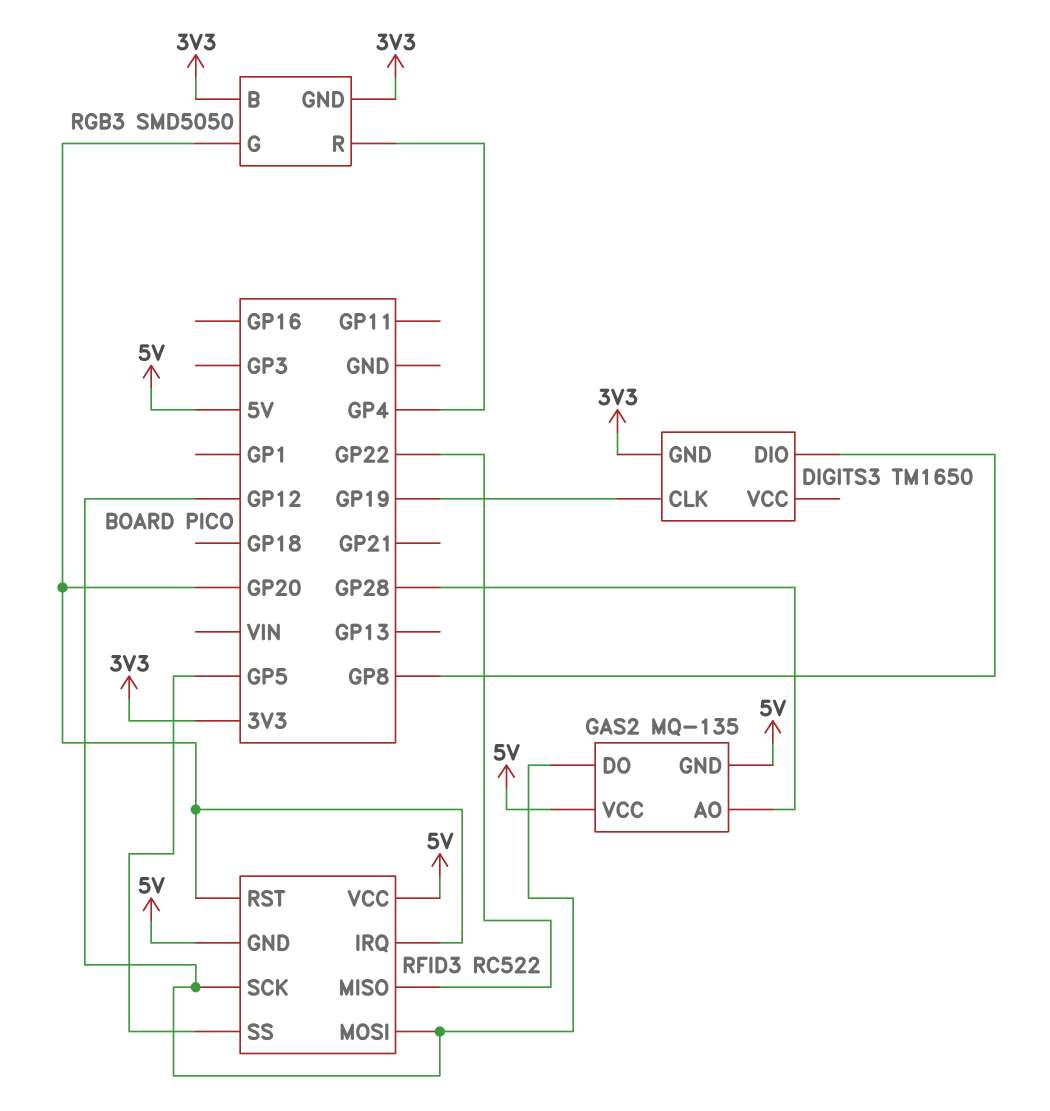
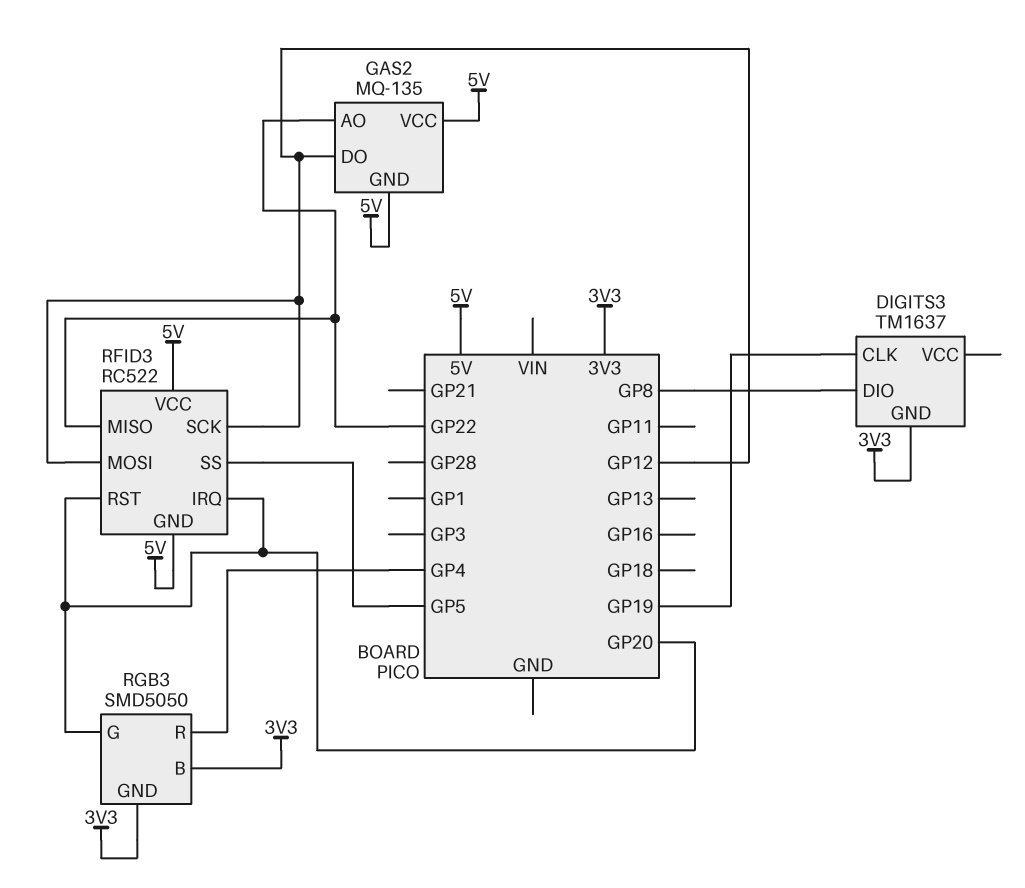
DIGITS3: TM1650 -> TM1637
GAS2 pin AO: GP28 -> GP22

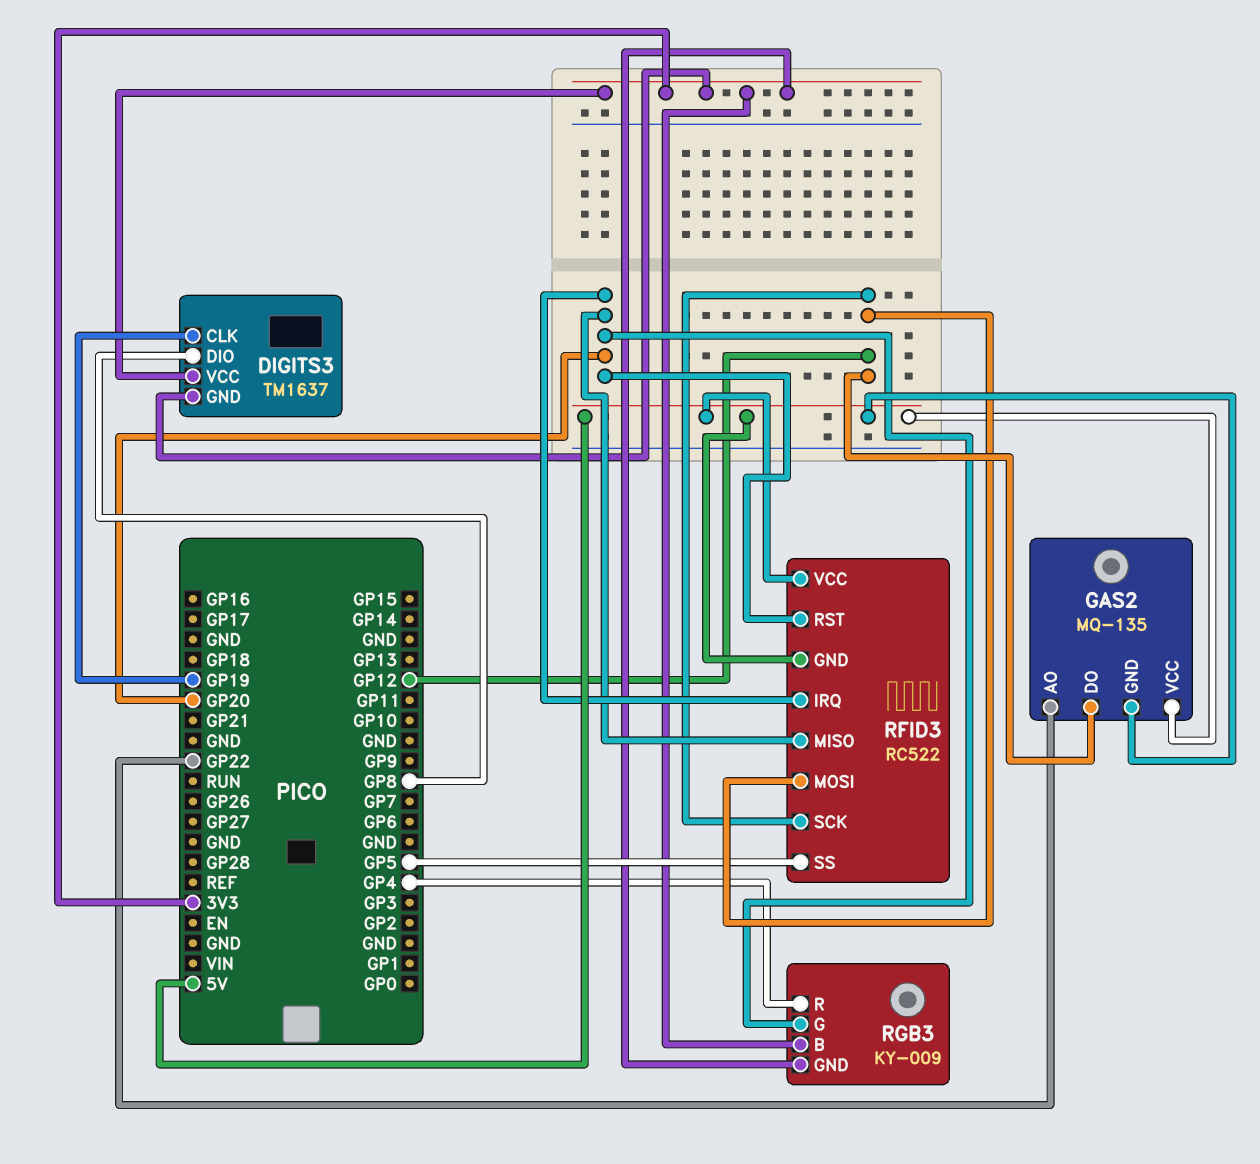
DIGITS3 pin VCC: none -> 3V3
RFID3 pin MISO: GP22 -> GP20
RGB3: SMD5050 -> KY-009

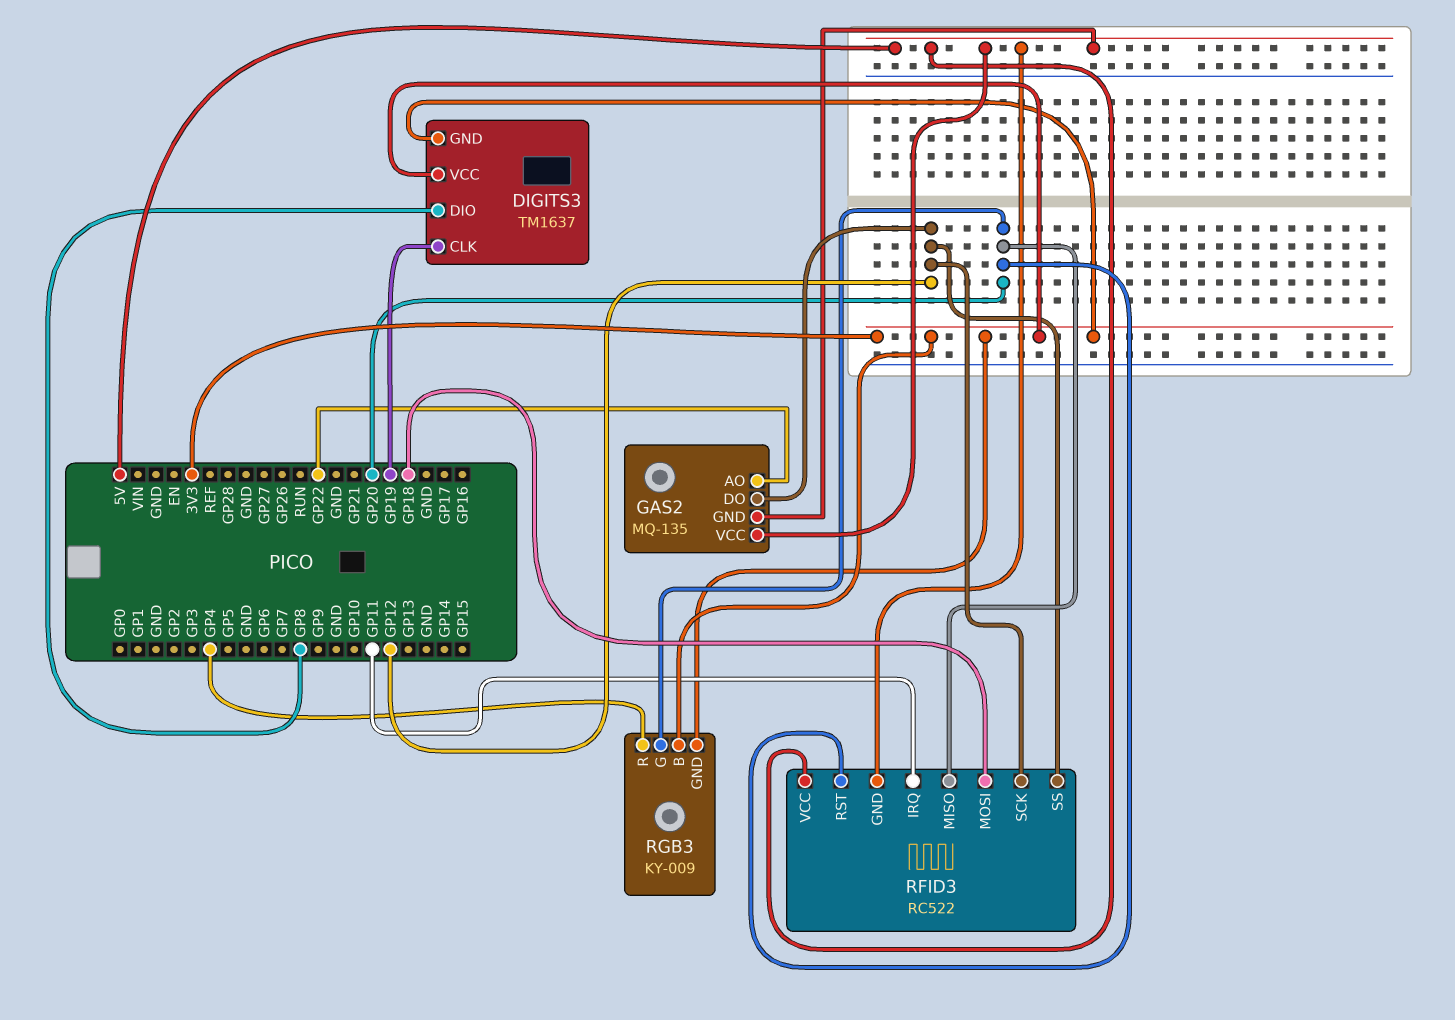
RFID3 pin IRQ: GP20 -> GP11
RFID3 pin MOSI: GP12 -> GP18
RFID3 pin SS: GP5 -> GP12

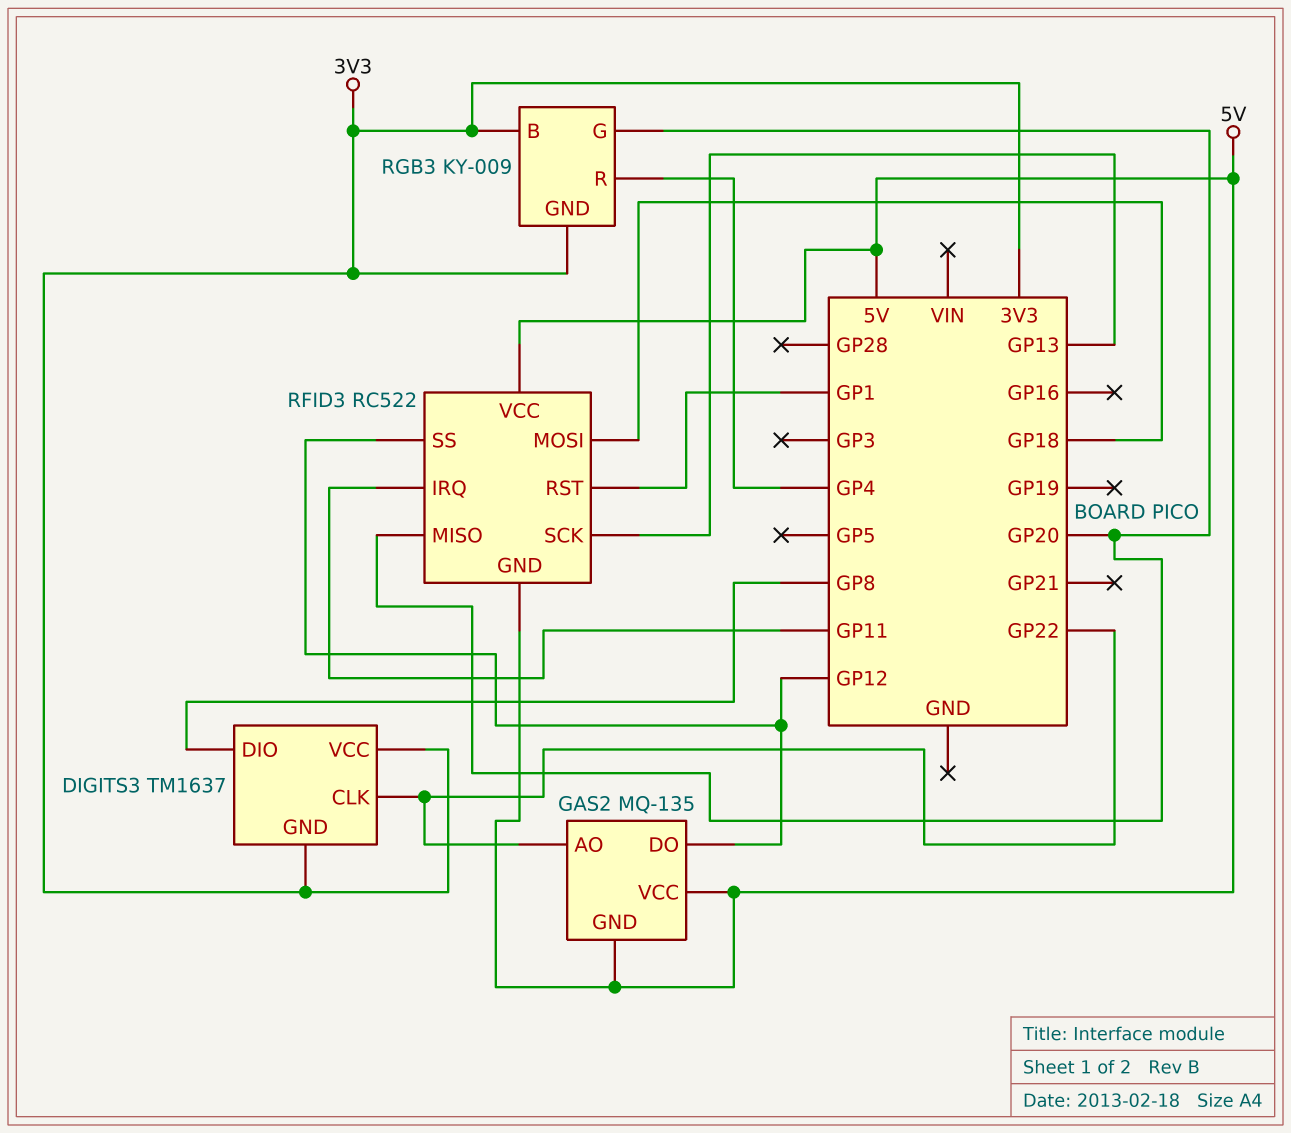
DIGITS3 pin CLK: GP19 -> GP22
RFID3 pin RST: GP20 -> GP1
RFID3 pin SCK: GP12 -> GP13

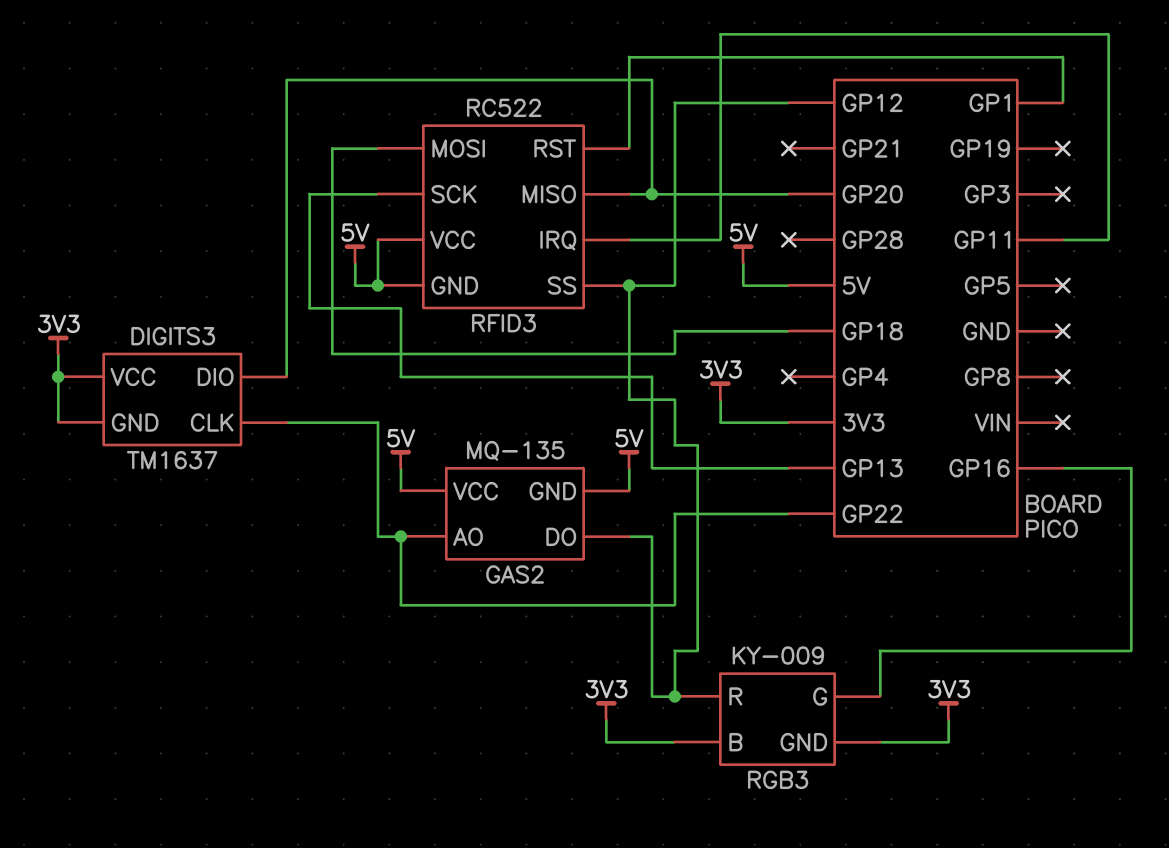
DIGITS3 pin DIO: GP8 -> GP20
RGB3 pin G: GP20 -> GP16
RGB3 pin R: GP4 -> GP12

